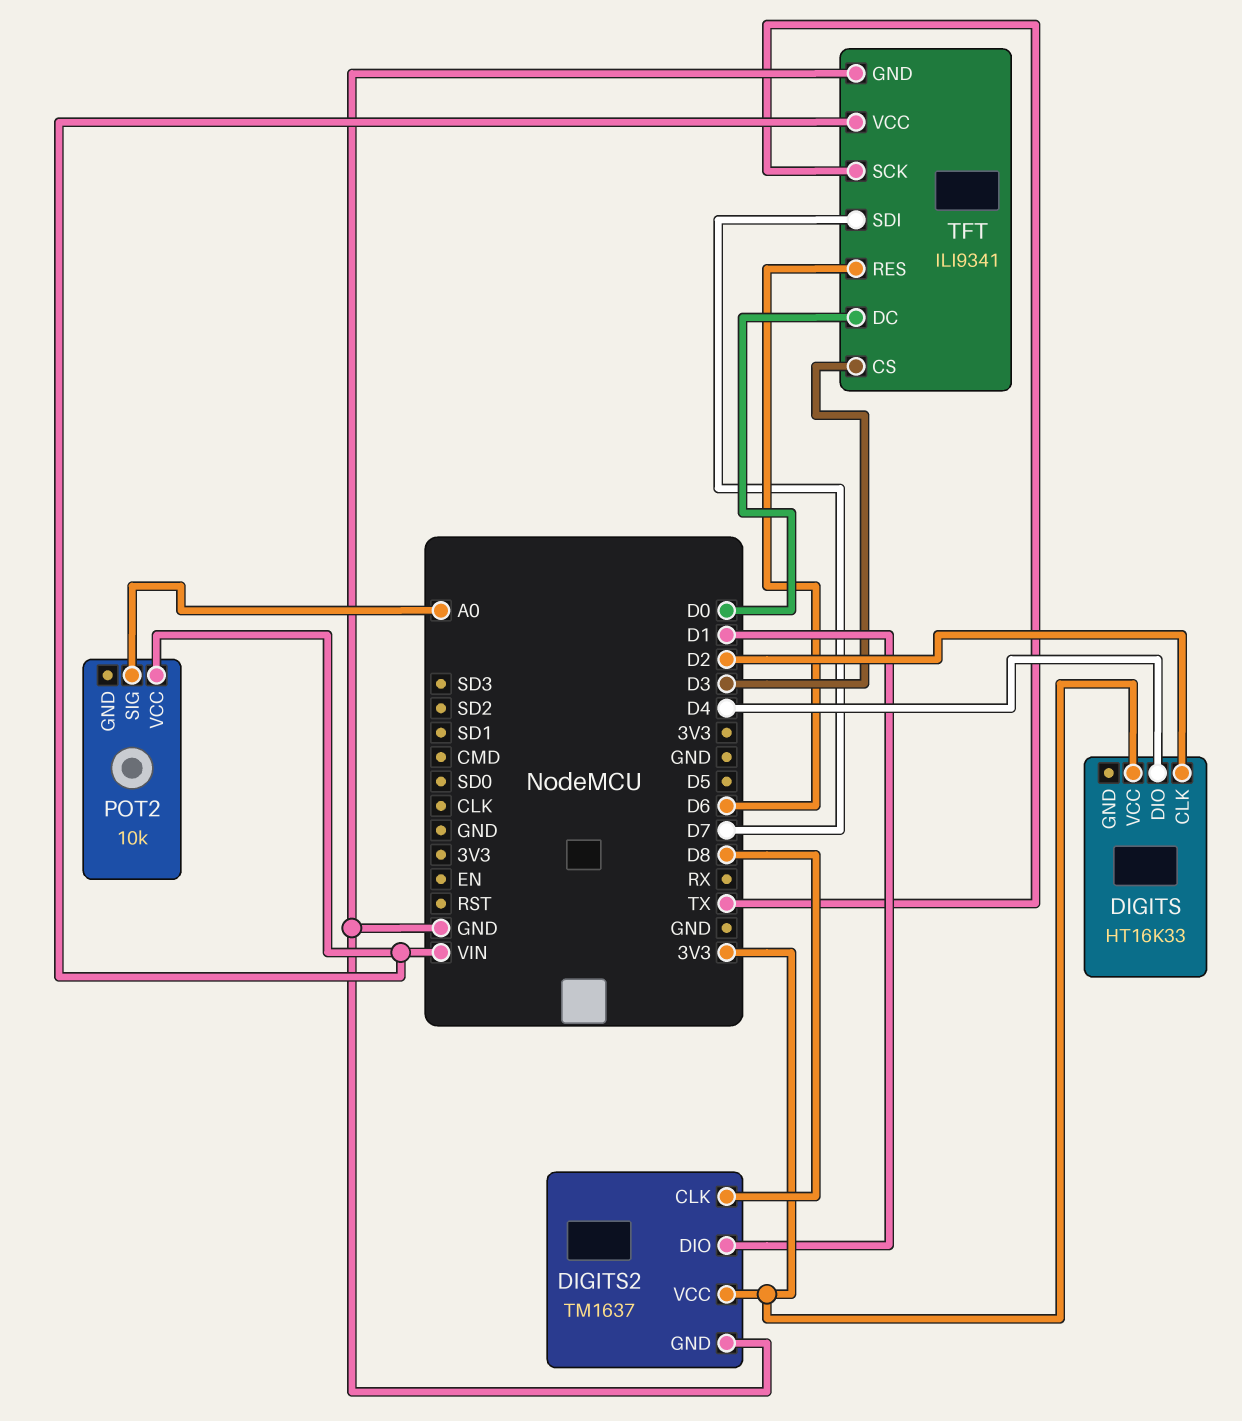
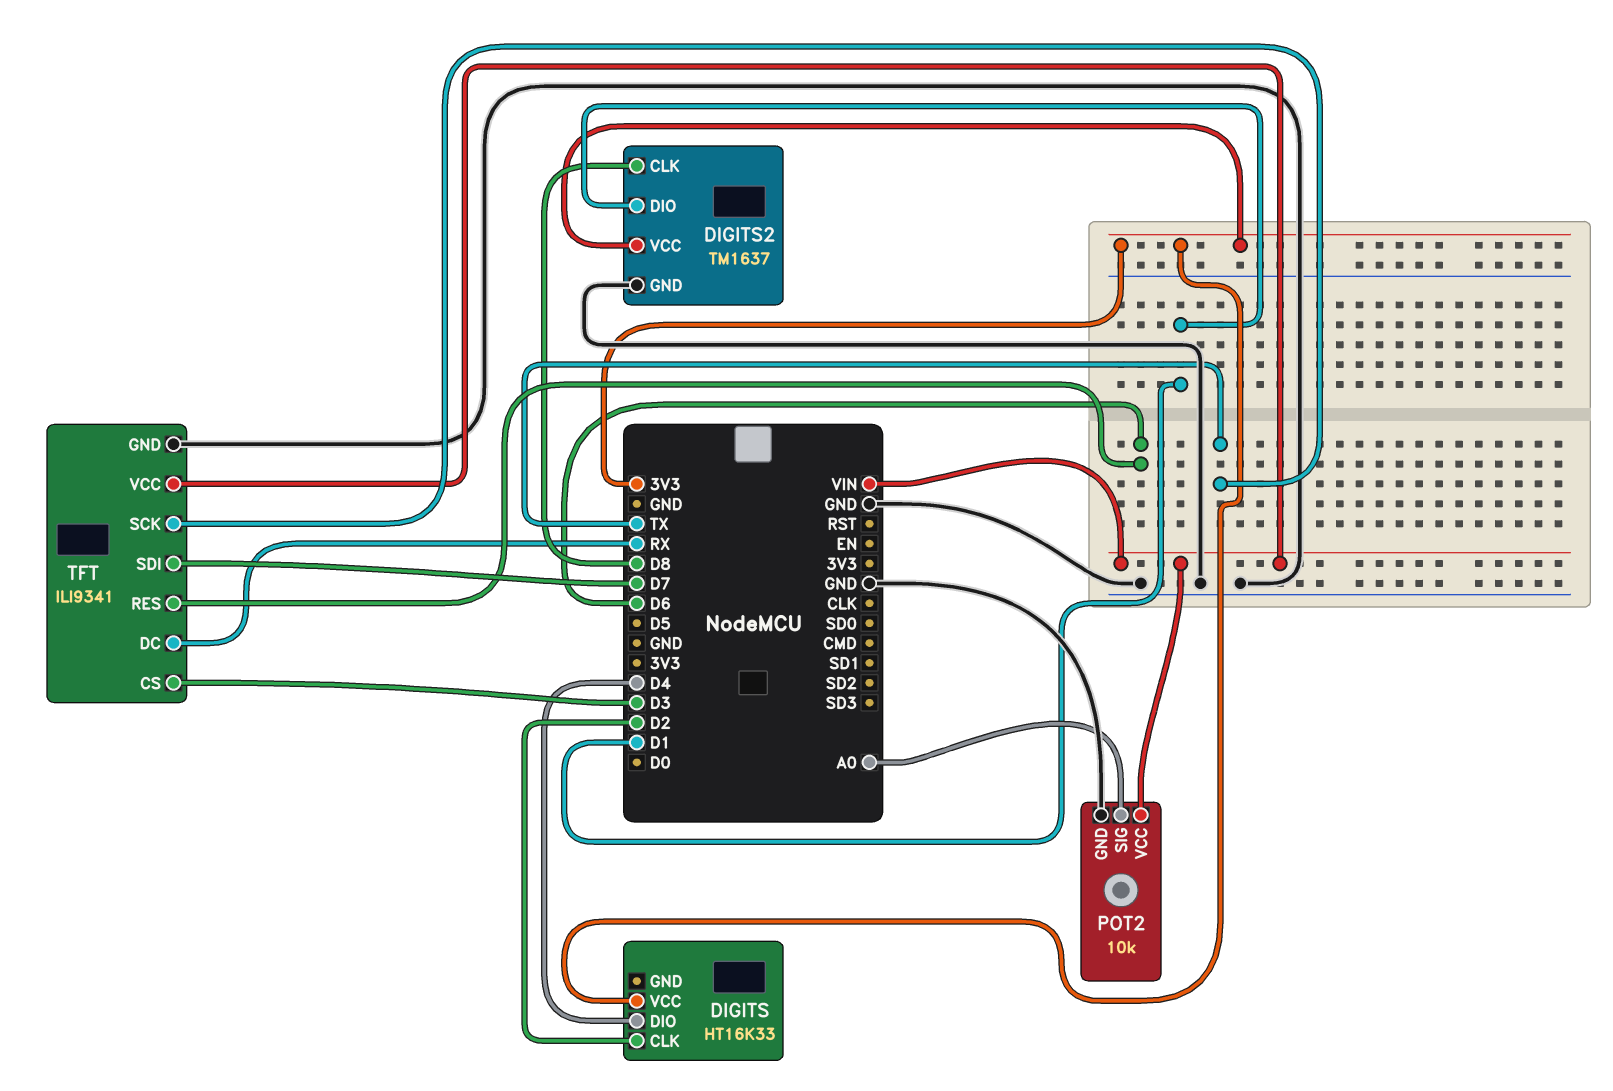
POT2 pin GND: none -> GND
TFT pin DC: D0 -> RX

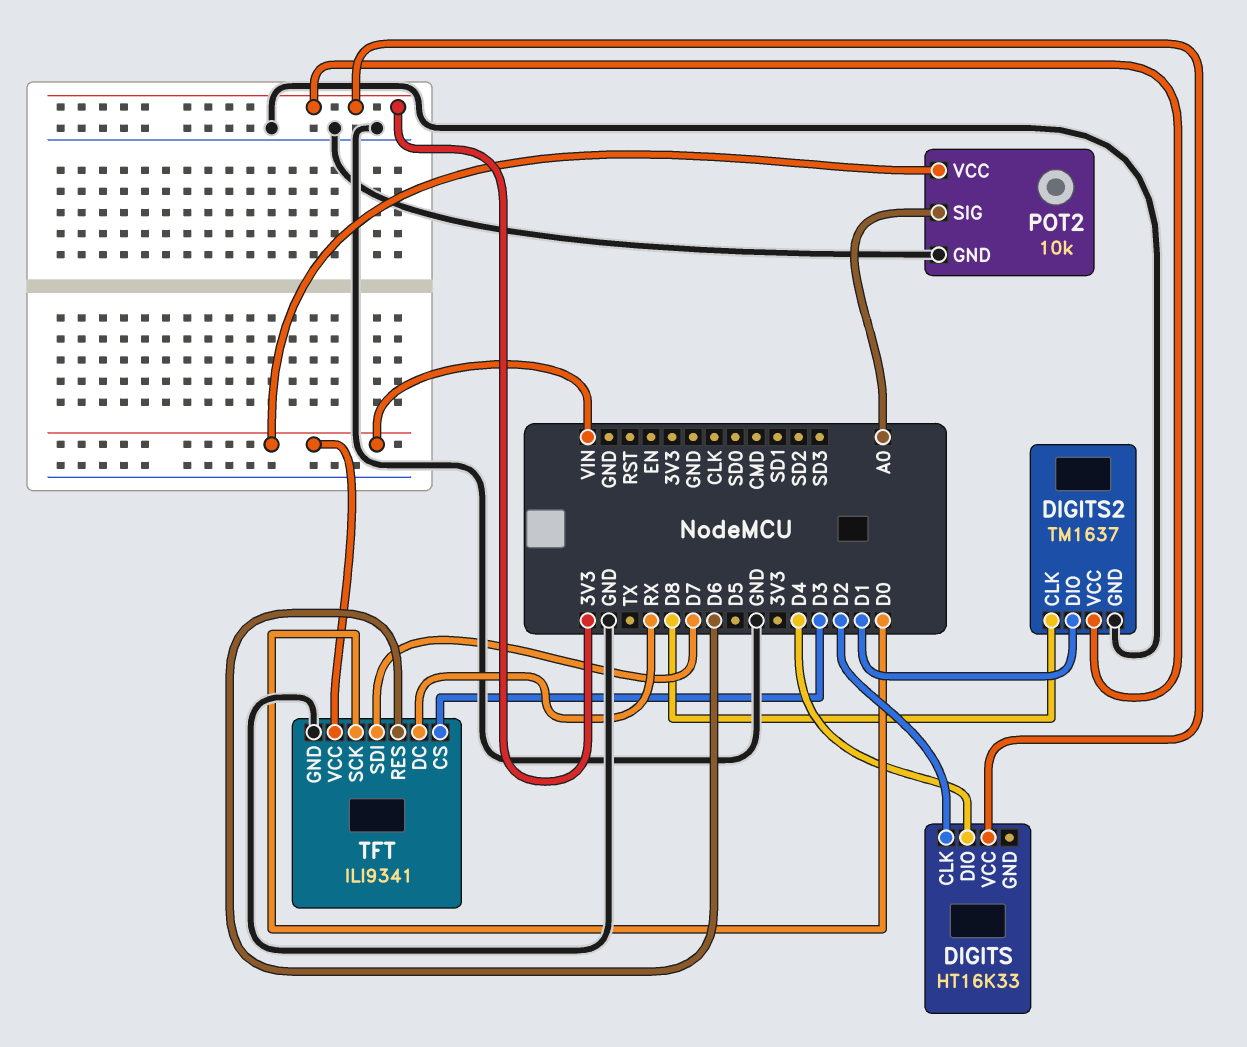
TFT pin SCK: TX -> D0

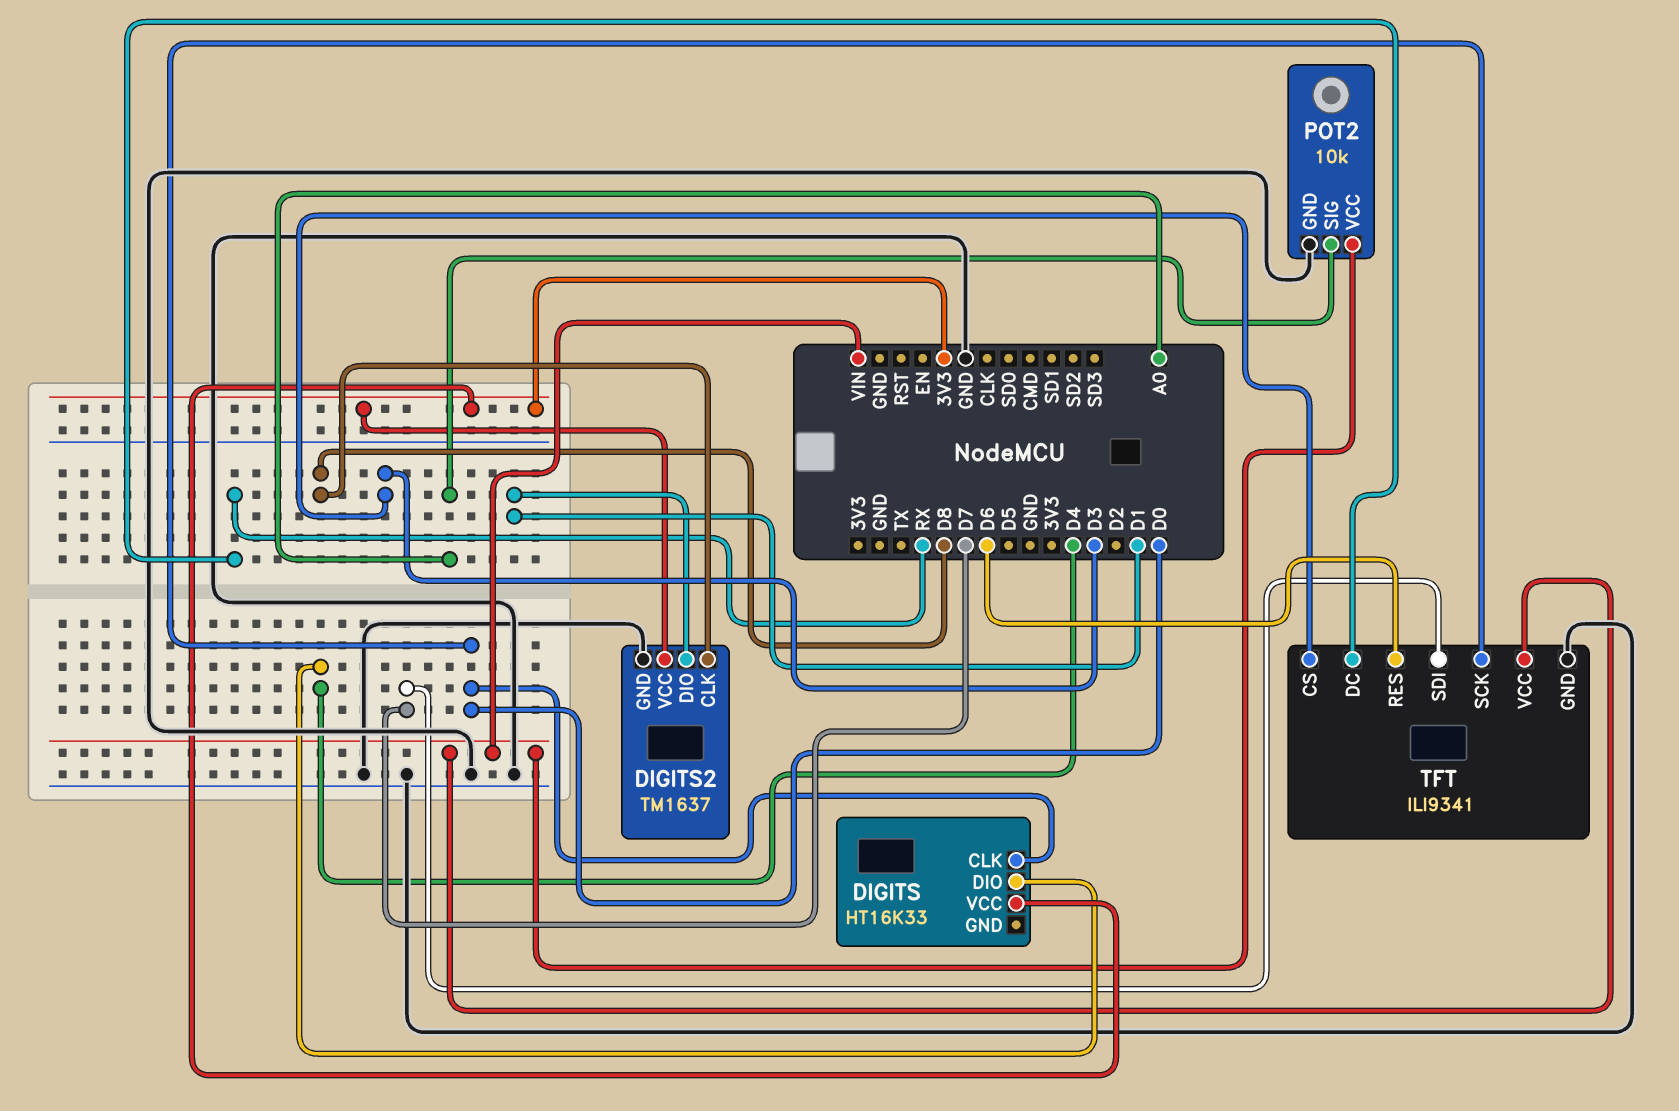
DIGITS pin CLK: D2 -> D0

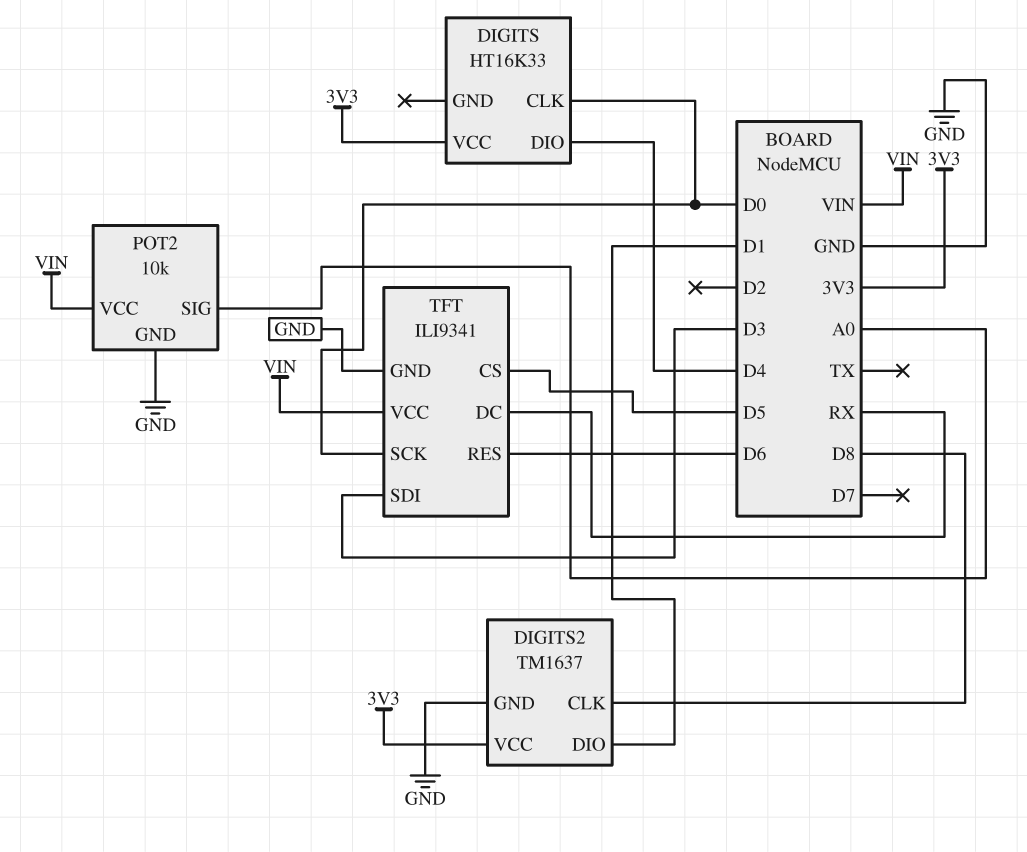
TFT pin CS: D3 -> D5
TFT pin SDI: D7 -> D3

